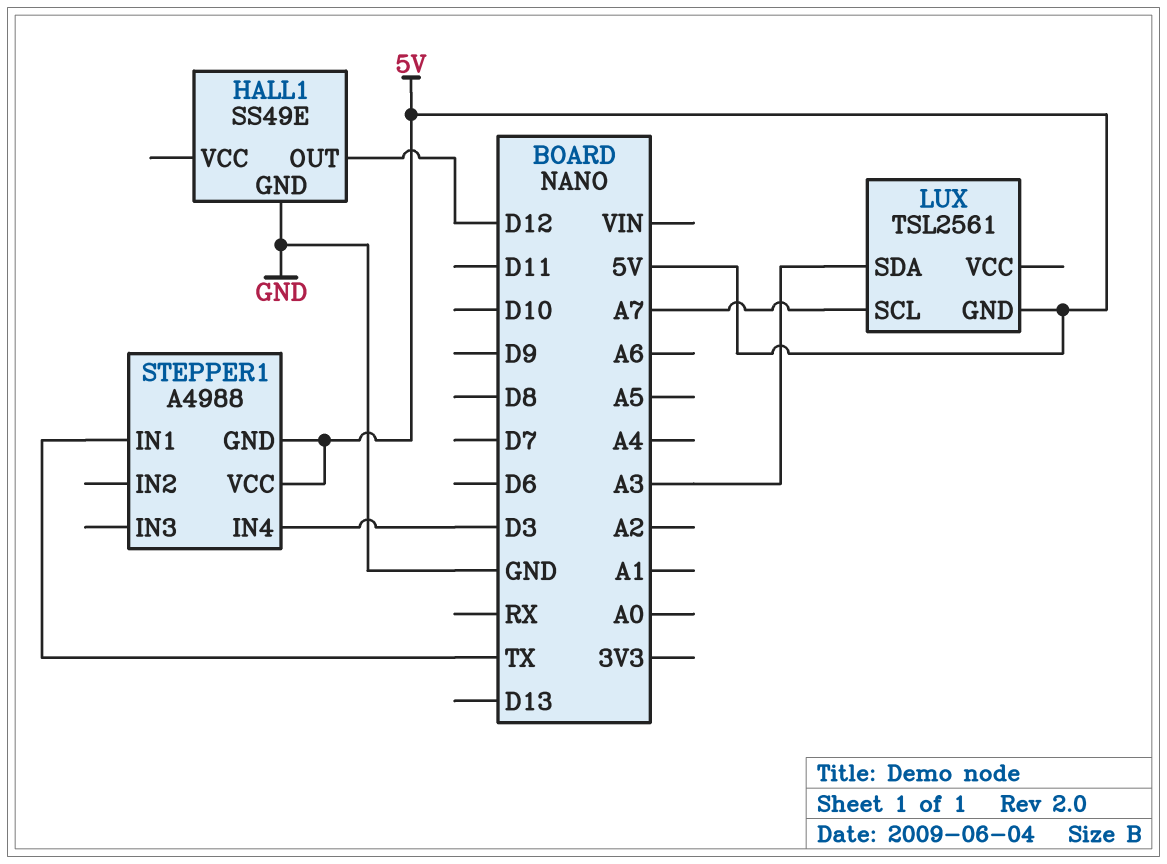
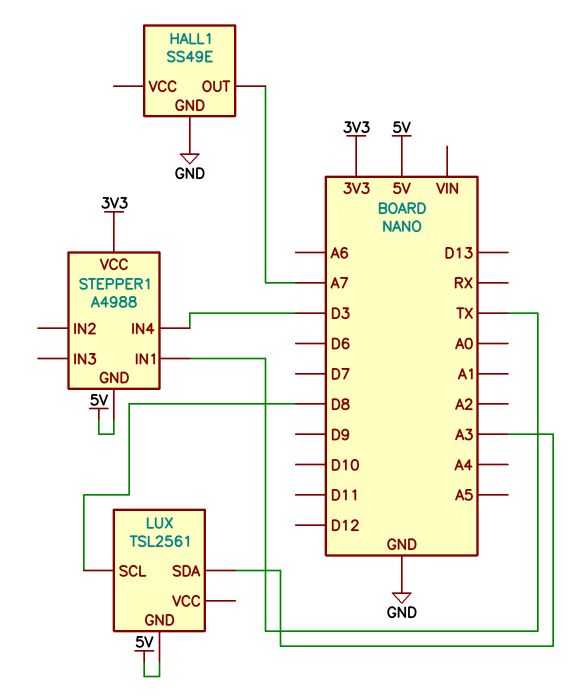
HALL1 pin OUT: D12 -> A7
LUX pin SCL: A7 -> D8
STEPPER1 pin VCC: 5V -> 3V3

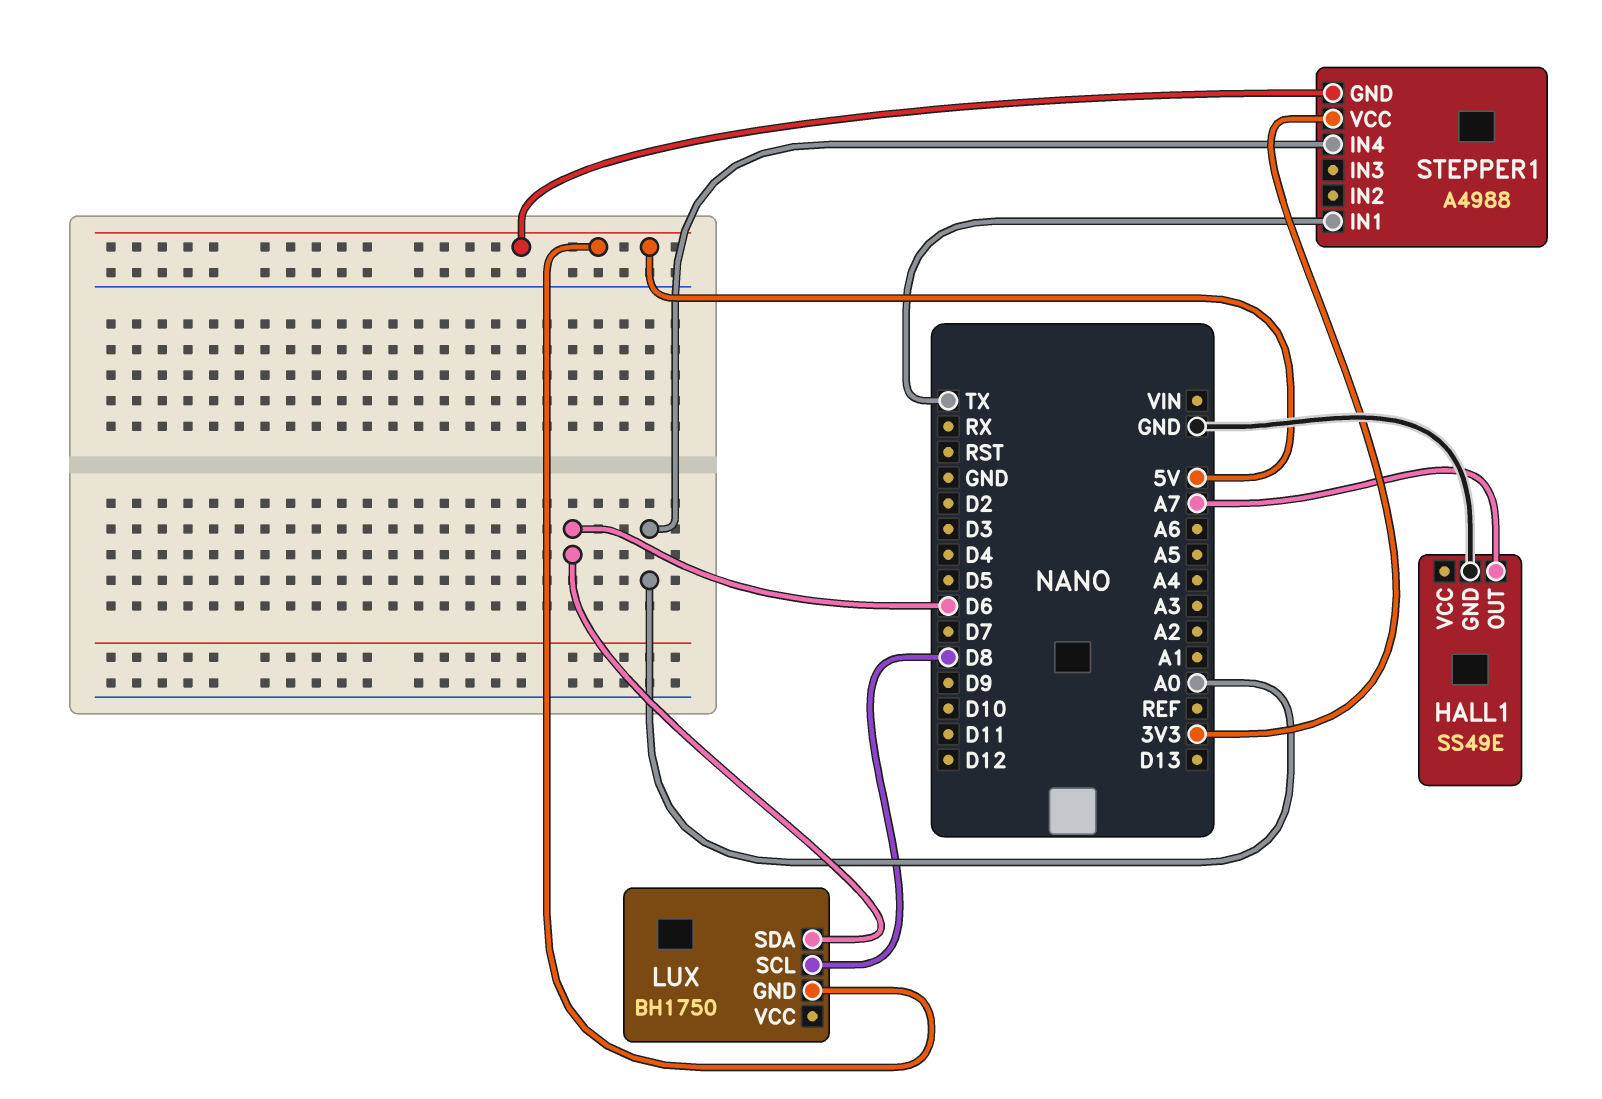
LUX: TSL2561 -> BH1750
LUX pin SDA: A3 -> D6
STEPPER1 pin IN4: D3 -> A0

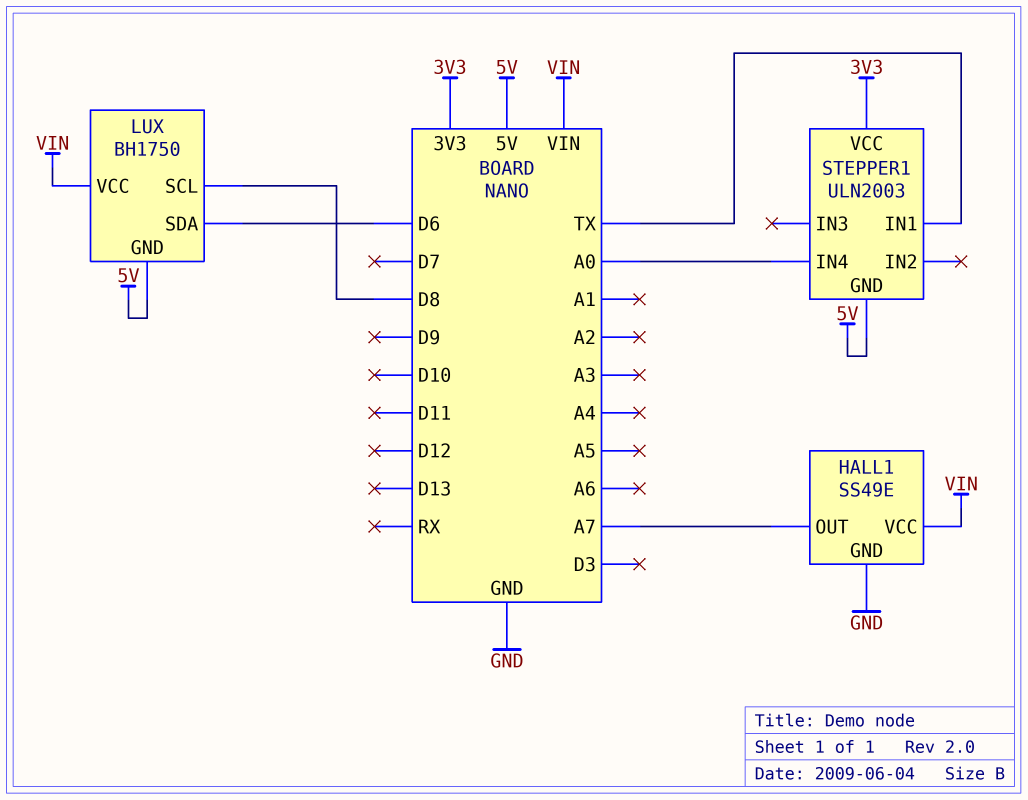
HALL1 pin VCC: none -> VIN
LUX pin VCC: none -> VIN
STEPPER1: A4988 -> ULN2003

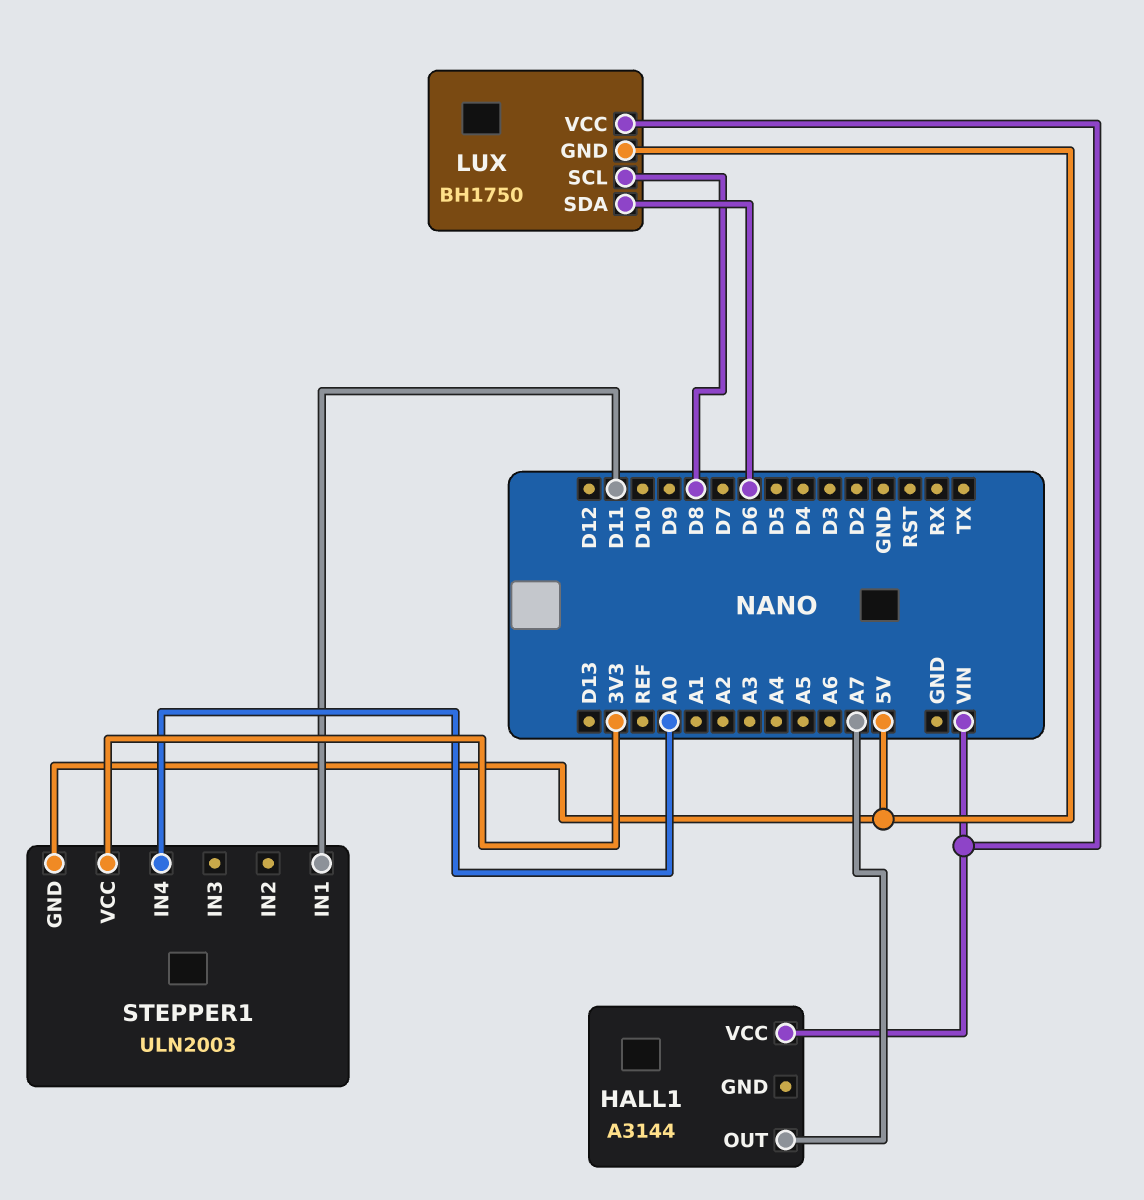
HALL1: SS49E -> A3144
HALL1 pin GND: GND -> none
STEPPER1 pin IN1: TX -> D11

